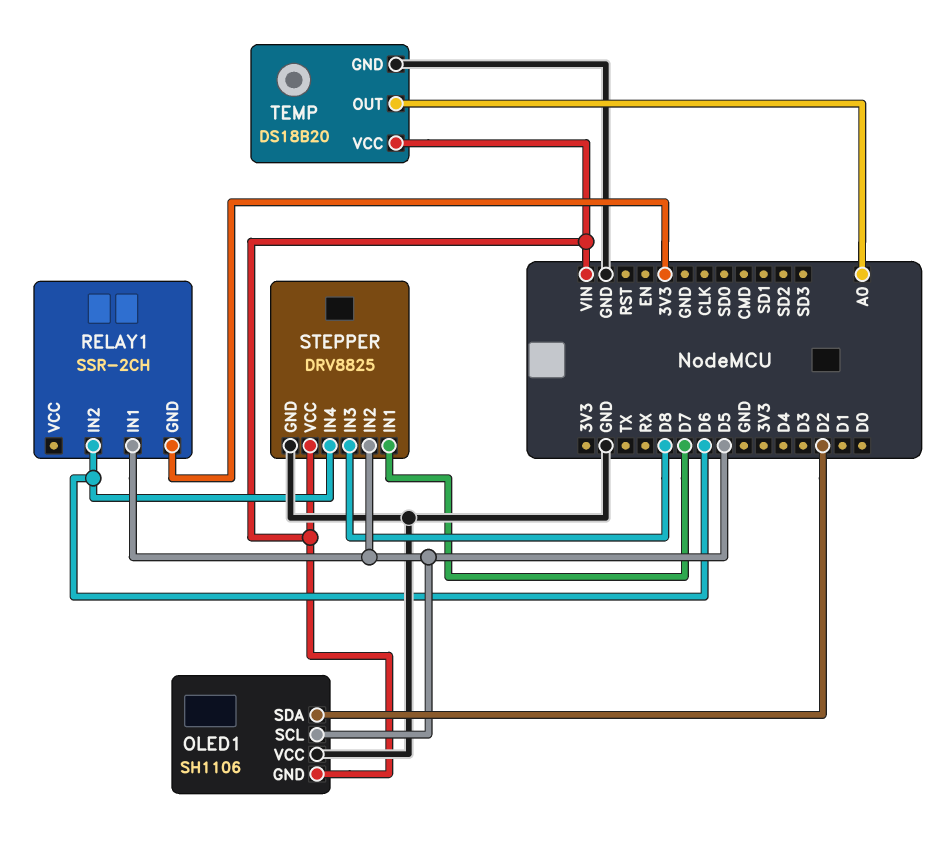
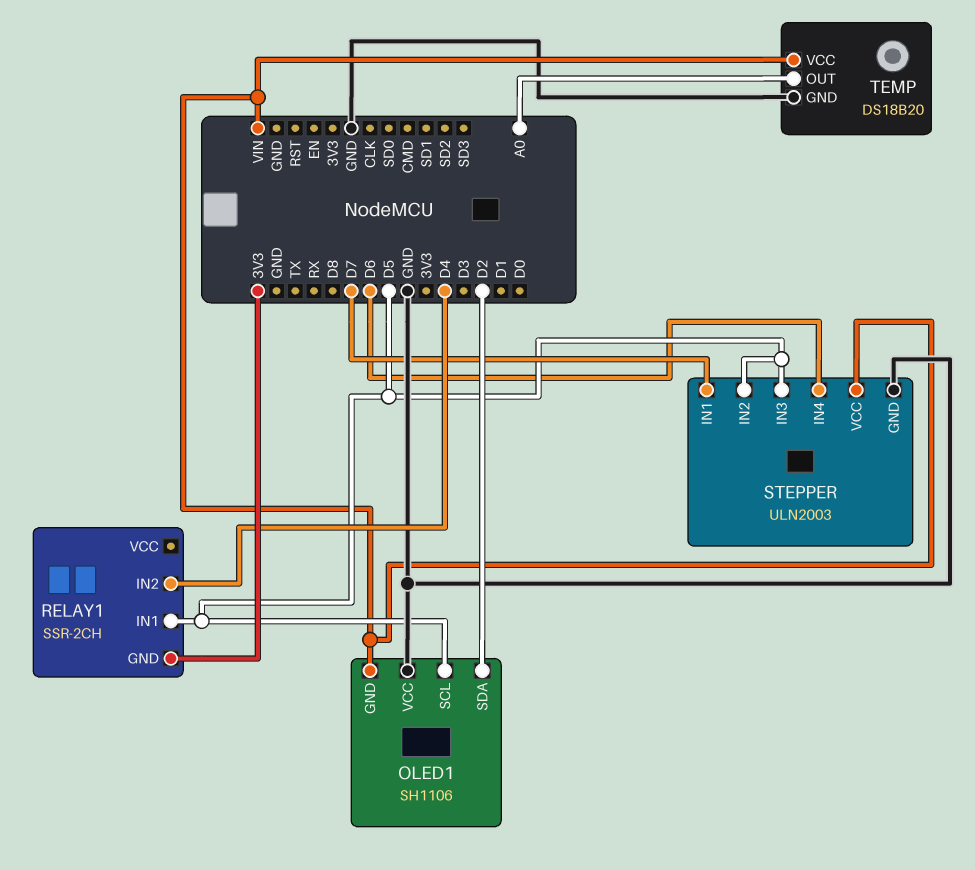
RELAY1 pin IN2: D6 -> D4
STEPPER: DRV8825 -> ULN2003
STEPPER pin IN3: D8 -> D5

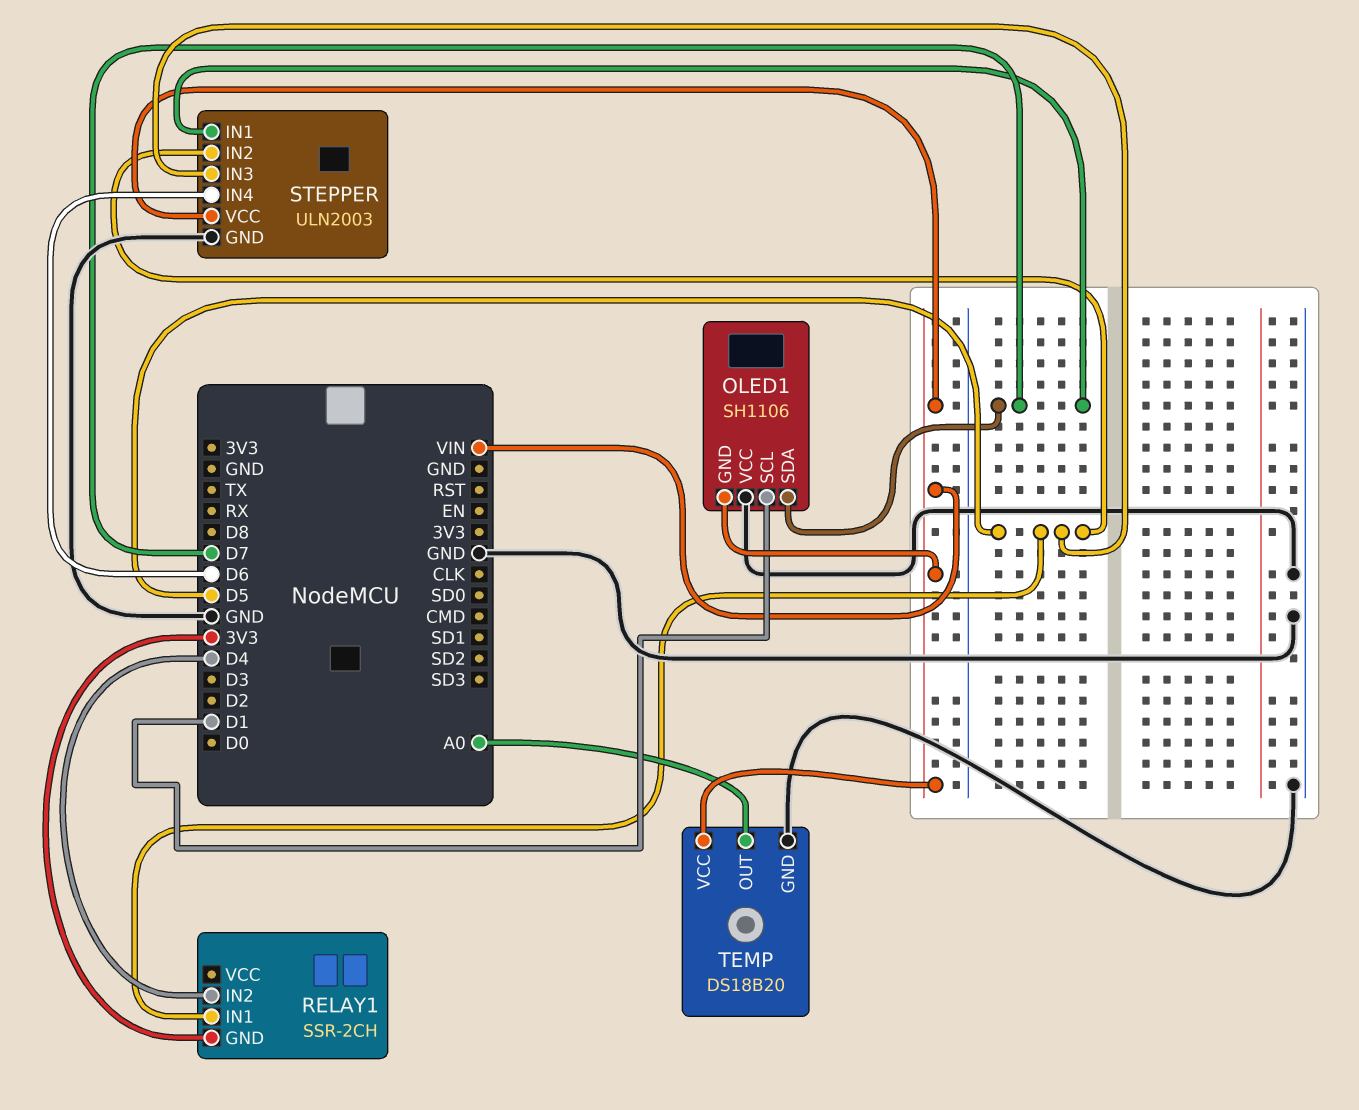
OLED1 pin SCL: D5 -> D1
OLED1 pin SDA: D2 -> D7

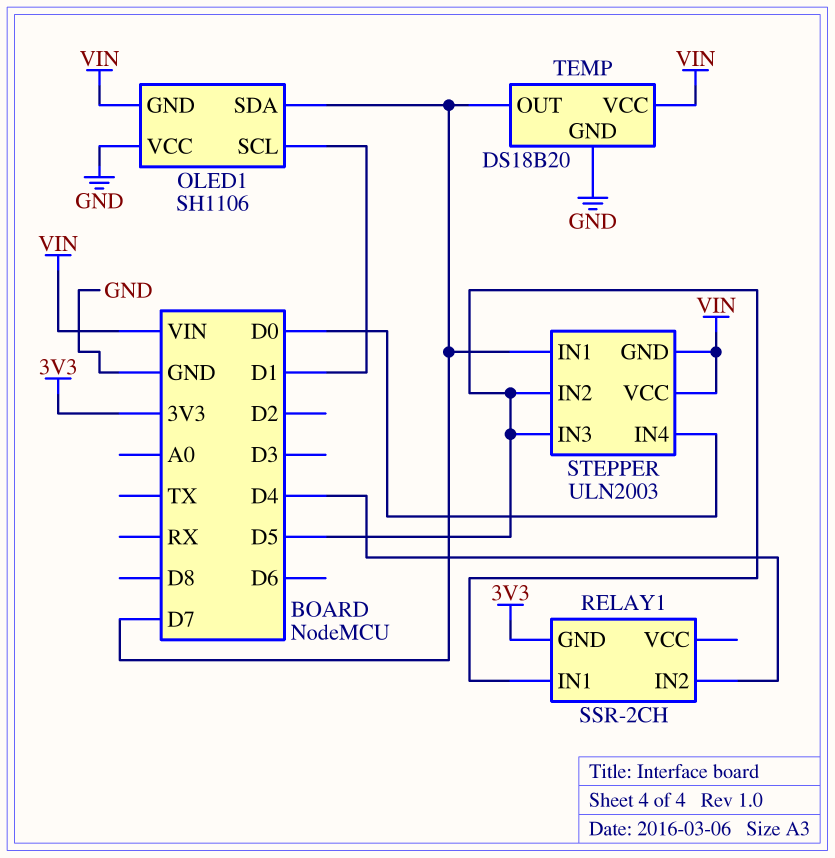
STEPPER pin GND: GND -> VIN
STEPPER pin IN4: D6 -> D0
TEMP pin OUT: A0 -> D7

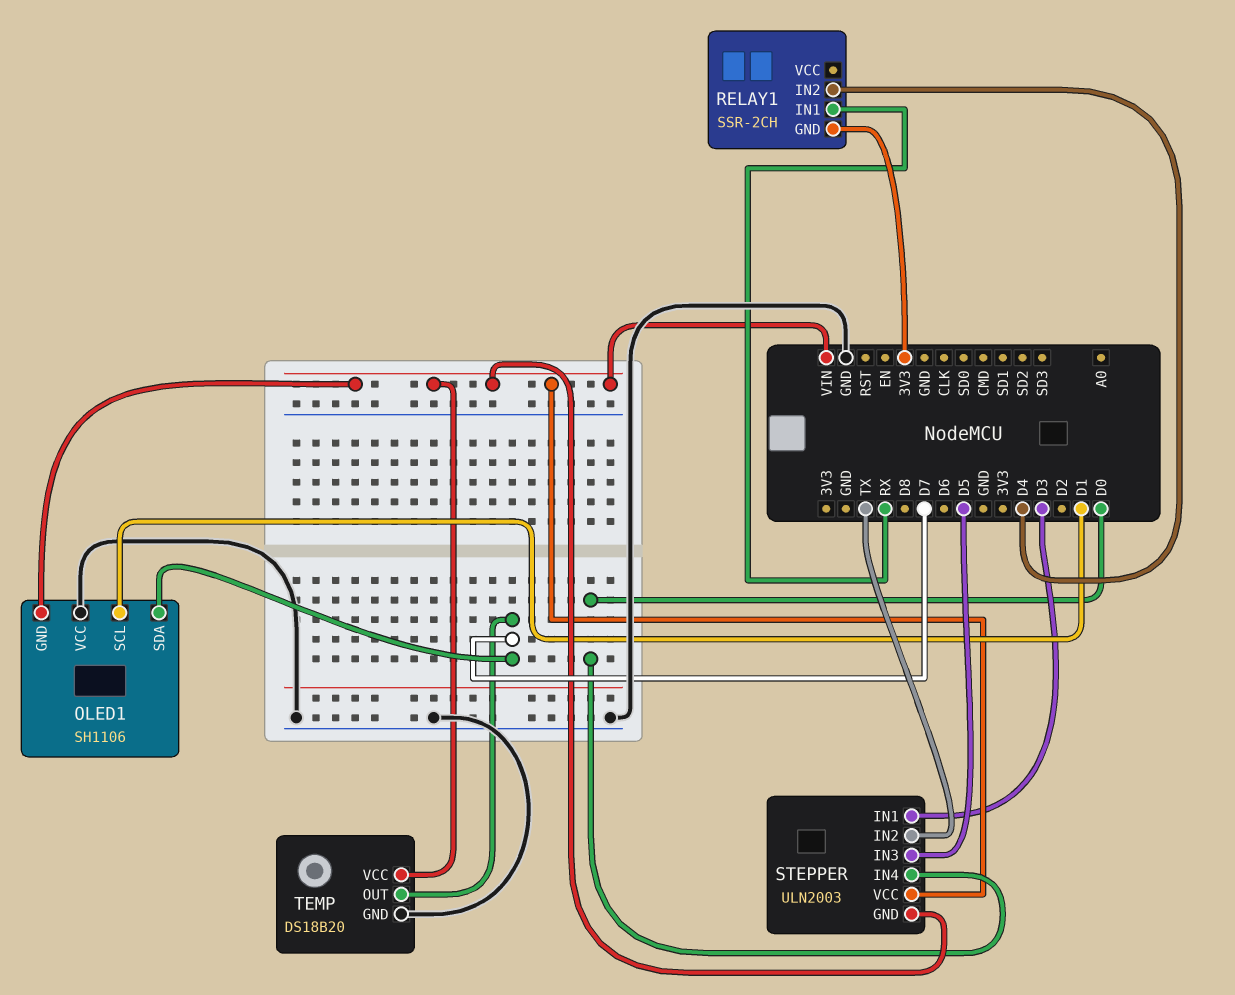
RELAY1 pin IN1: D5 -> RX
STEPPER pin IN1: D7 -> D3
STEPPER pin IN2: D5 -> TX

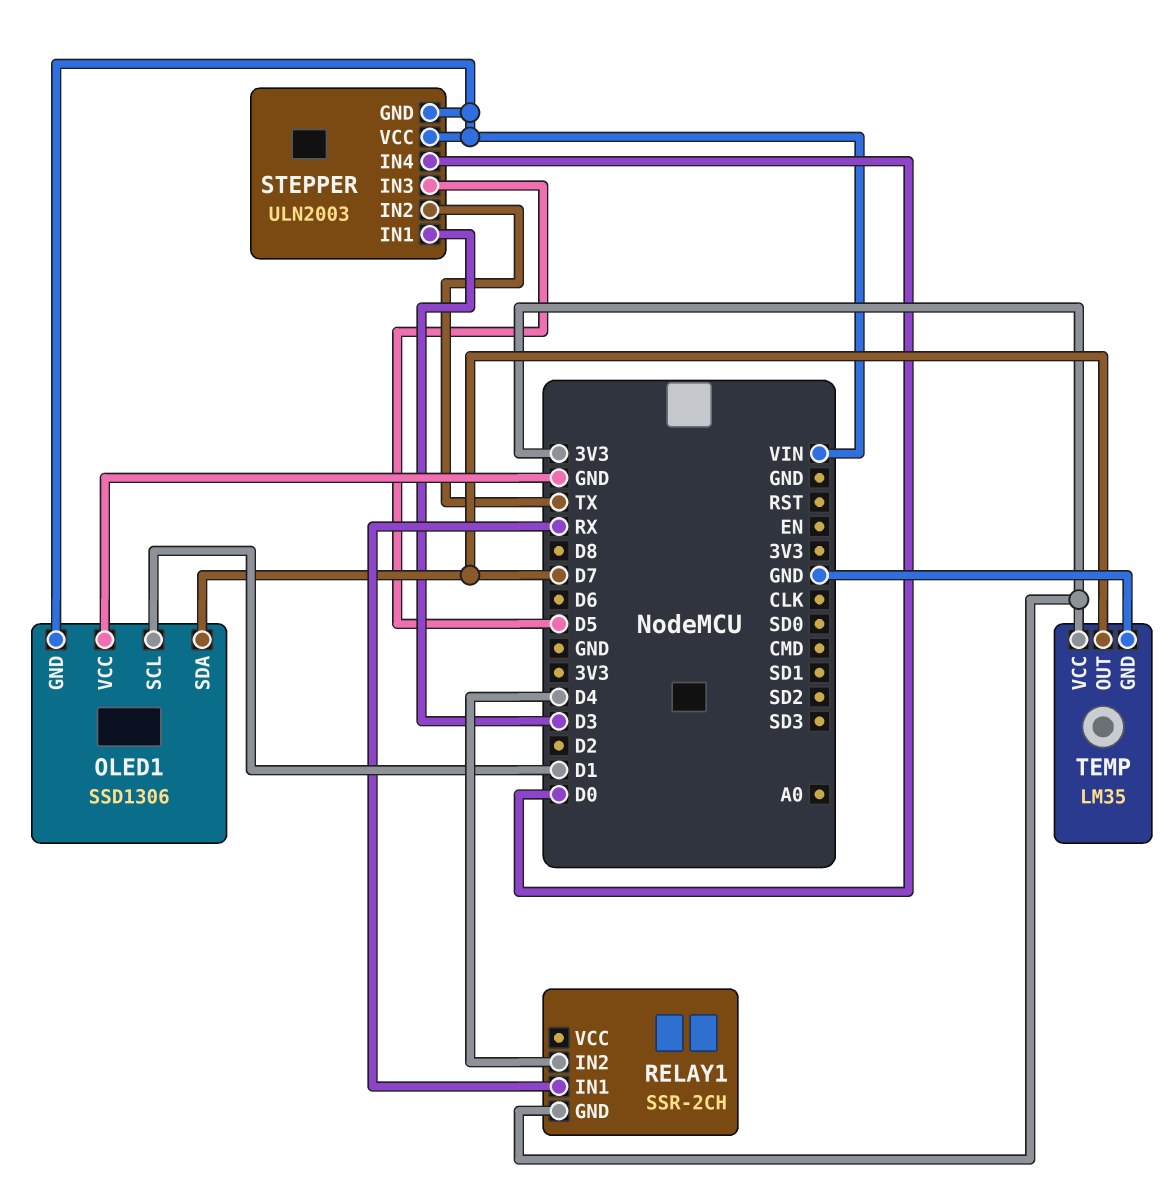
OLED1: SH1106 -> SSD1306
TEMP: DS18B20 -> LM35
TEMP pin VCC: VIN -> 3V3

